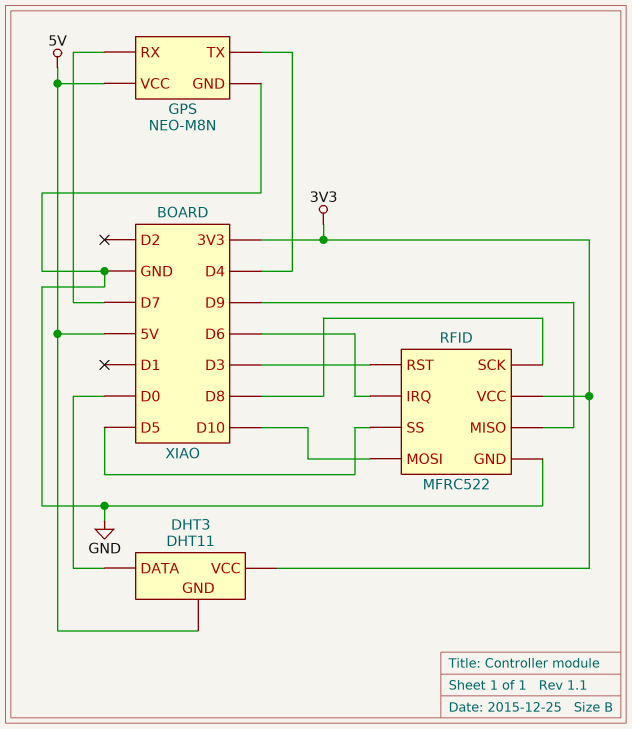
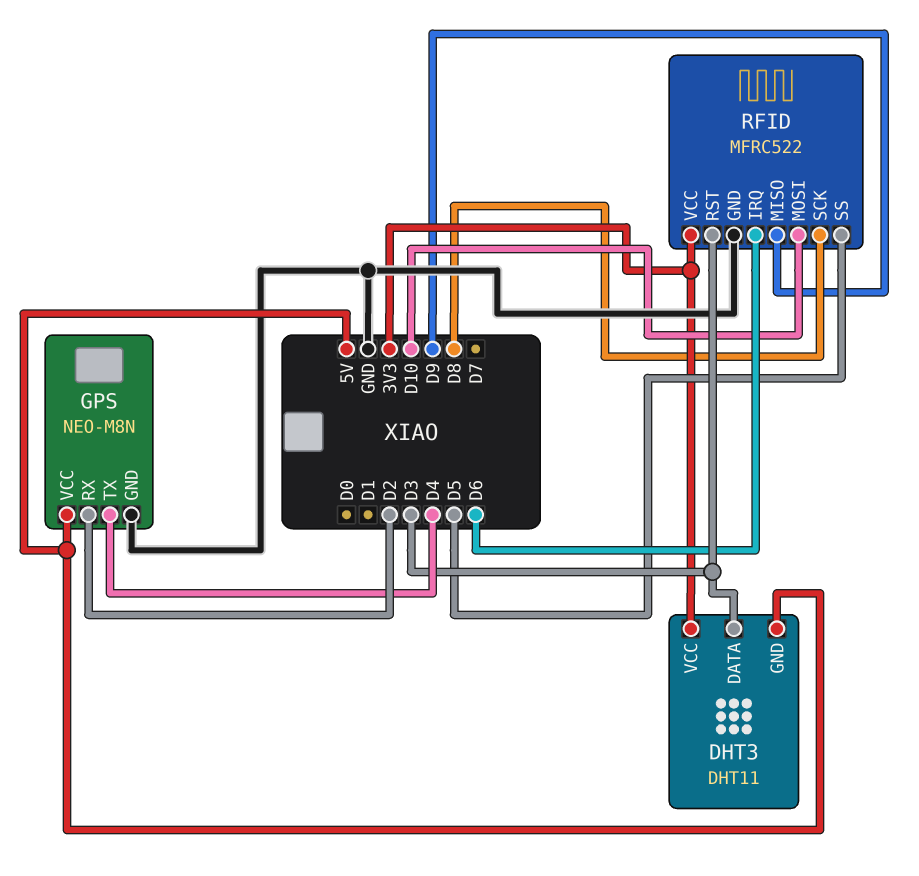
DHT3 pin DATA: D0 -> D3
GPS pin RX: D7 -> D2

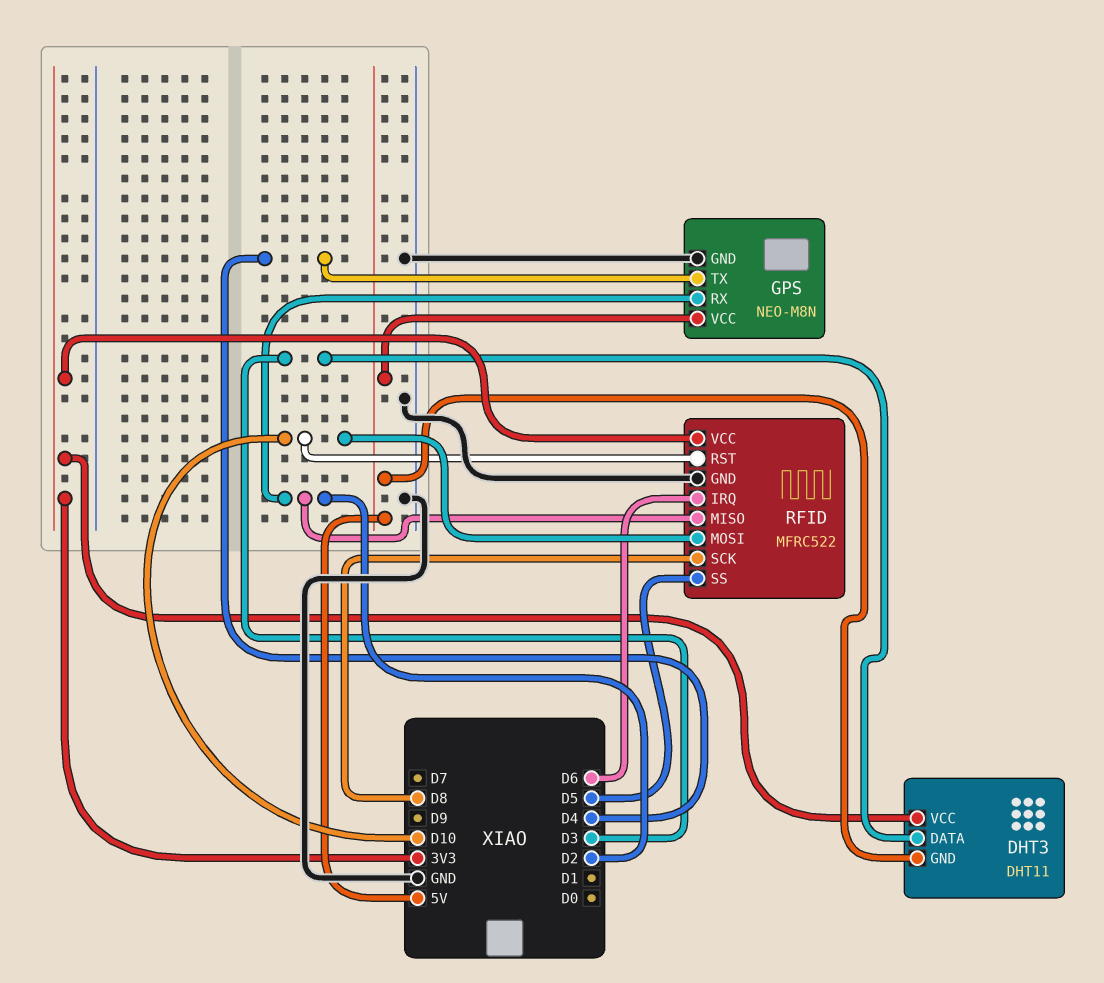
RFID pin MISO: D9 -> D2
RFID pin RST: D3 -> D10

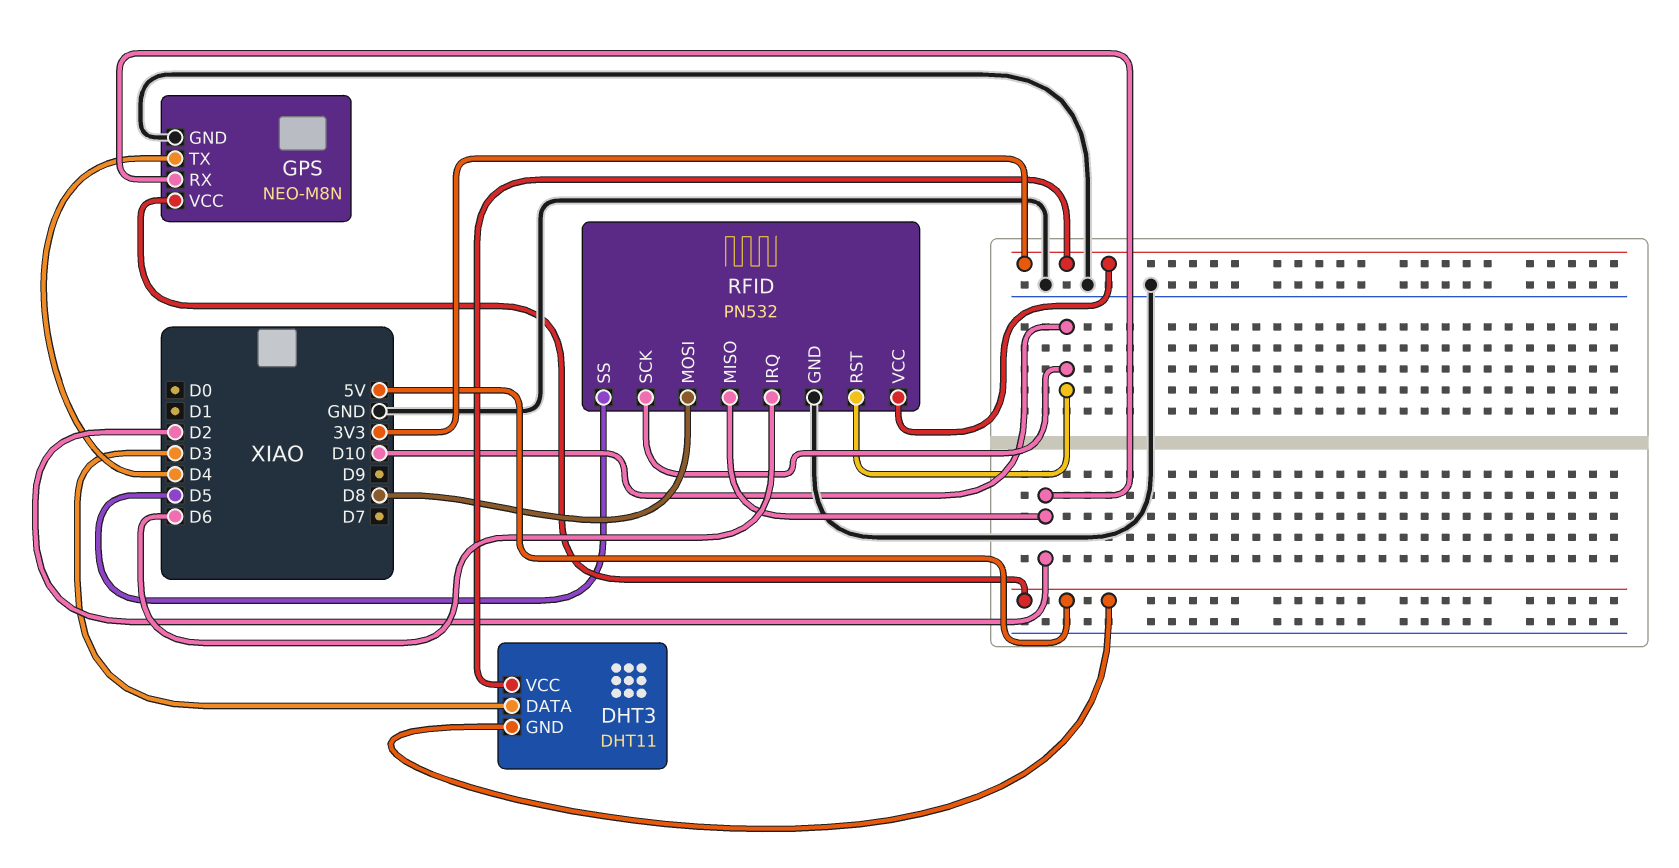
RFID: MFRC522 -> PN532
RFID pin MOSI: D10 -> D8
RFID pin SCK: D8 -> D10

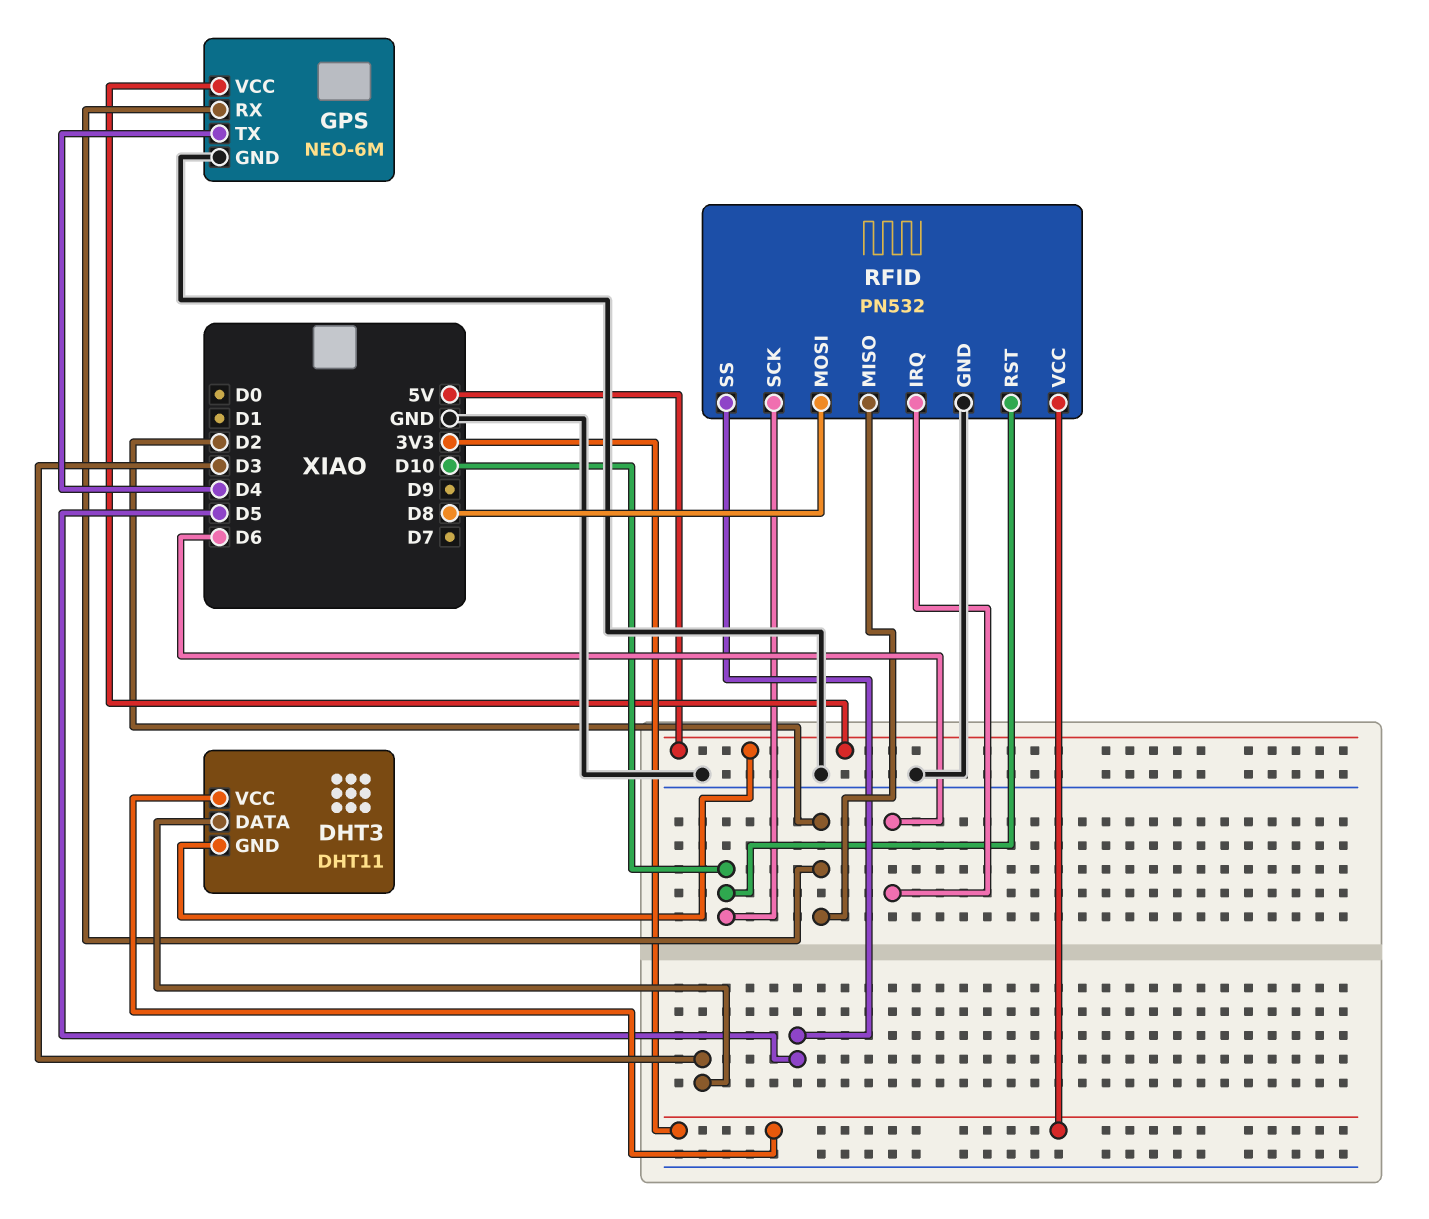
GPS: NEO-M8N -> NEO-6M

